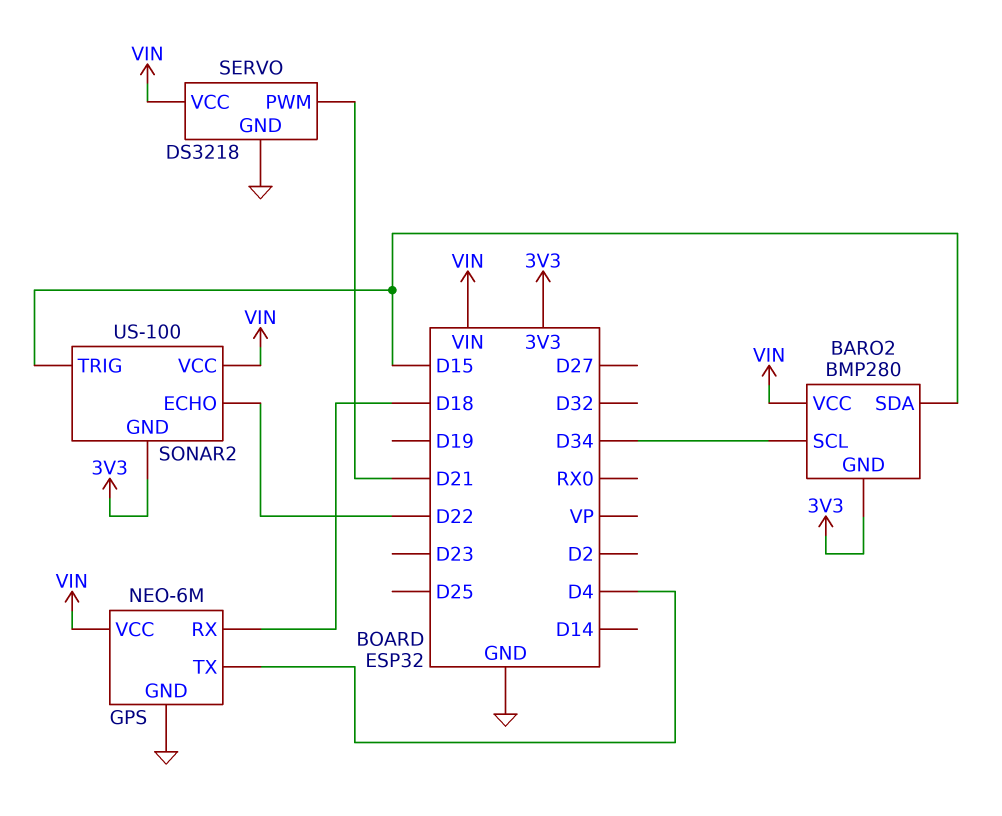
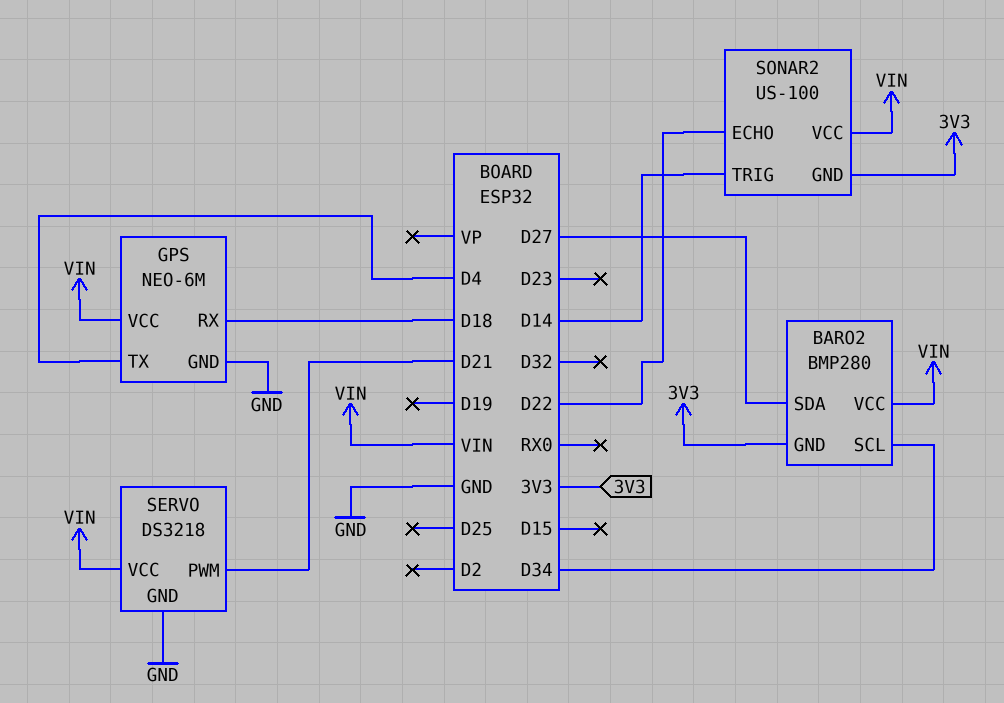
BARO2 pin SDA: D15 -> D27
SONAR2 pin TRIG: D15 -> D14

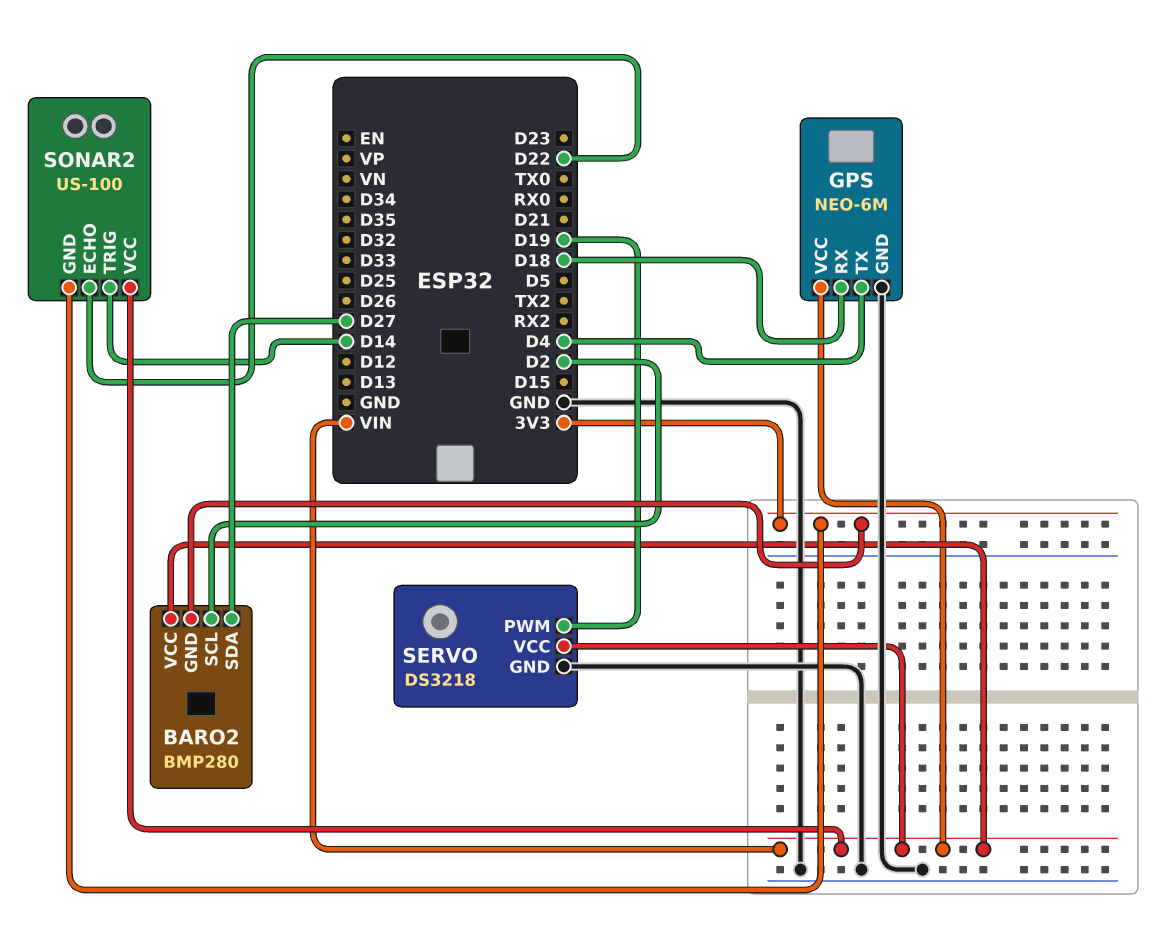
BARO2 pin SCL: D34 -> D2
SERVO pin PWM: D21 -> D19

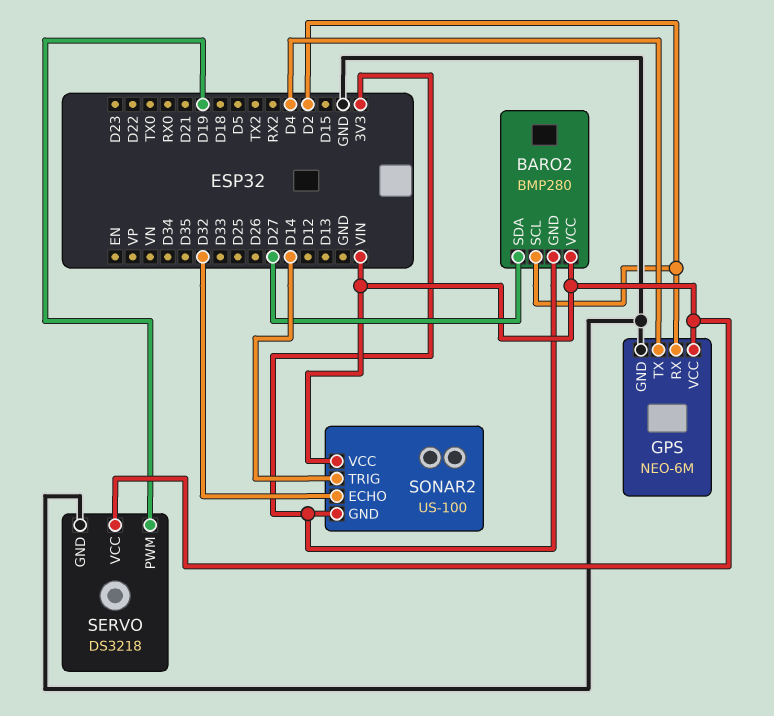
GPS pin RX: D18 -> D2
SONAR2 pin ECHO: D22 -> D32

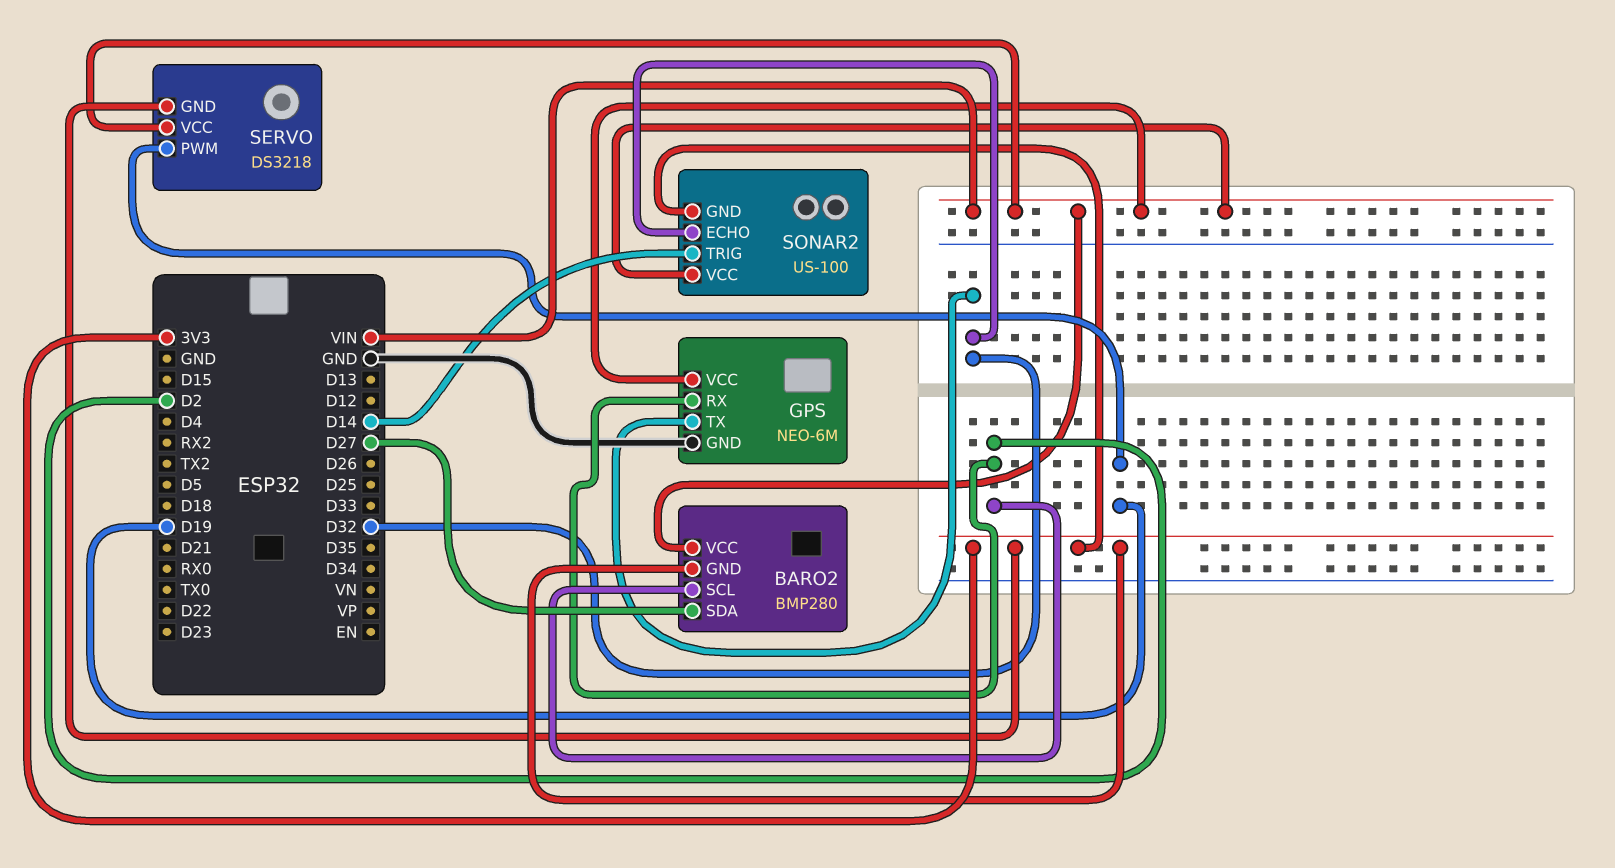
GPS pin TX: D4 -> D32
SERVO pin GND: GND -> 3V3

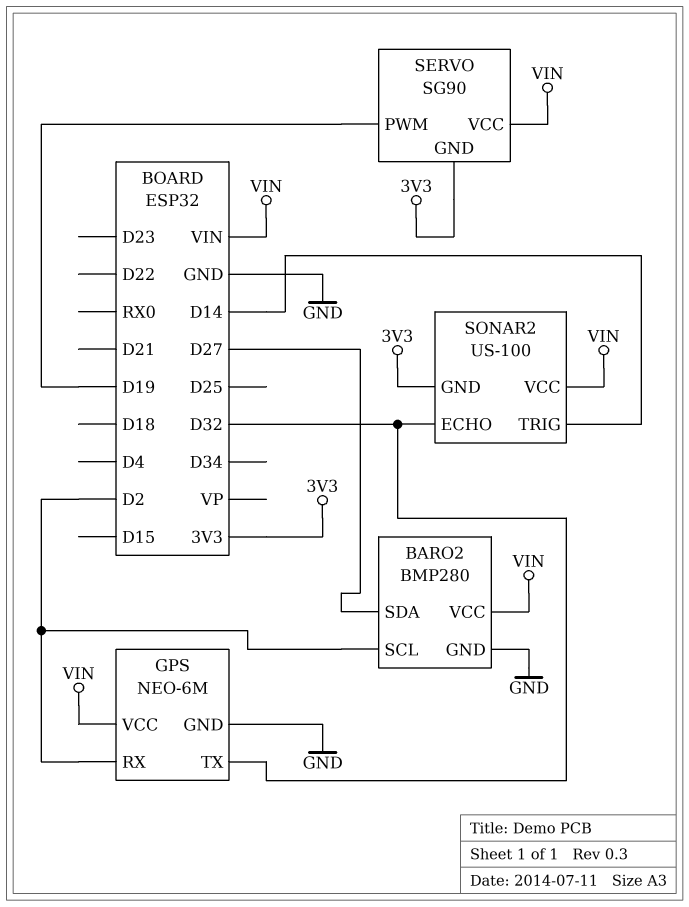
BARO2 pin GND: 3V3 -> GND
SERVO: DS3218 -> SG90

